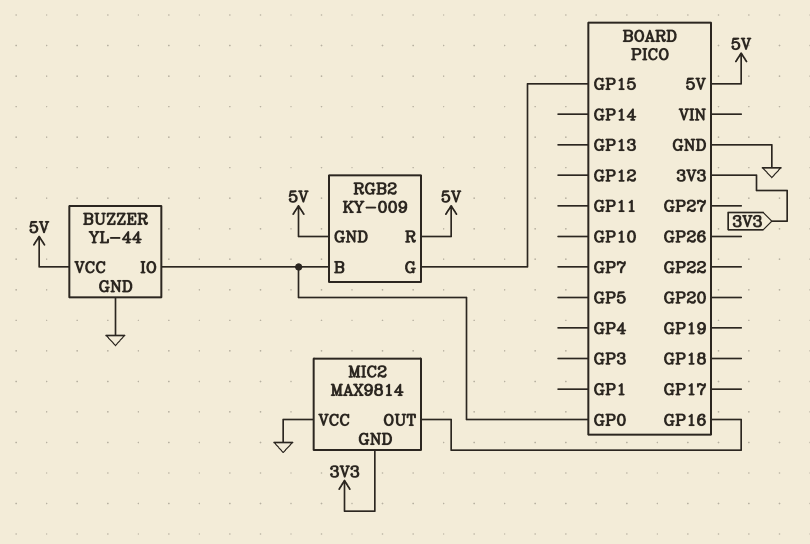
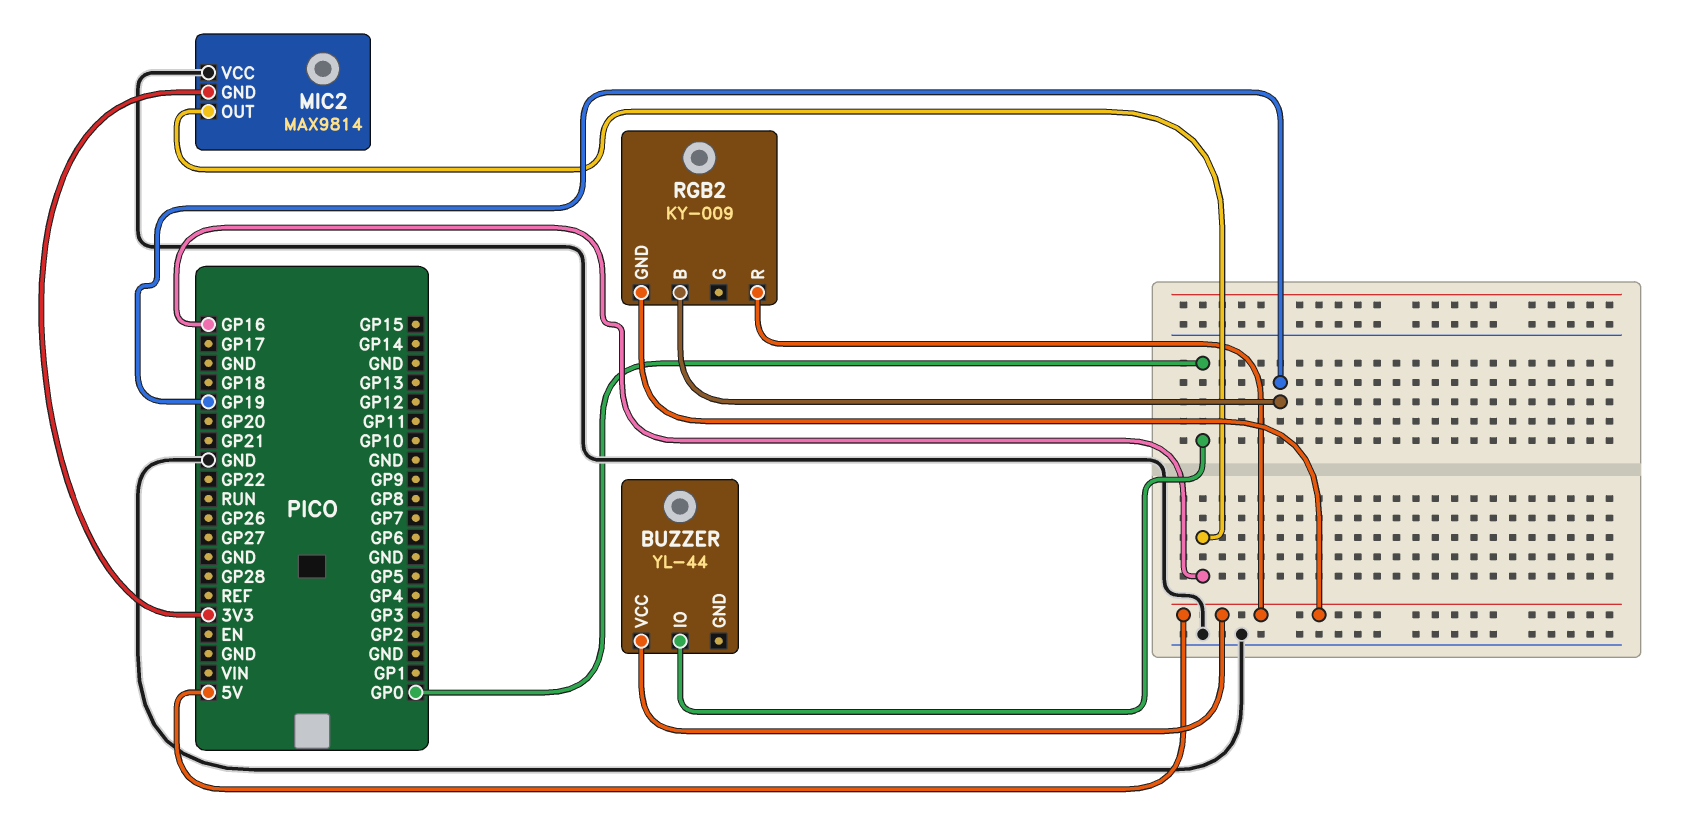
BUZZER pin GND: GND -> none
RGB2 pin B: GP0 -> GP19
RGB2 pin G: GP15 -> none

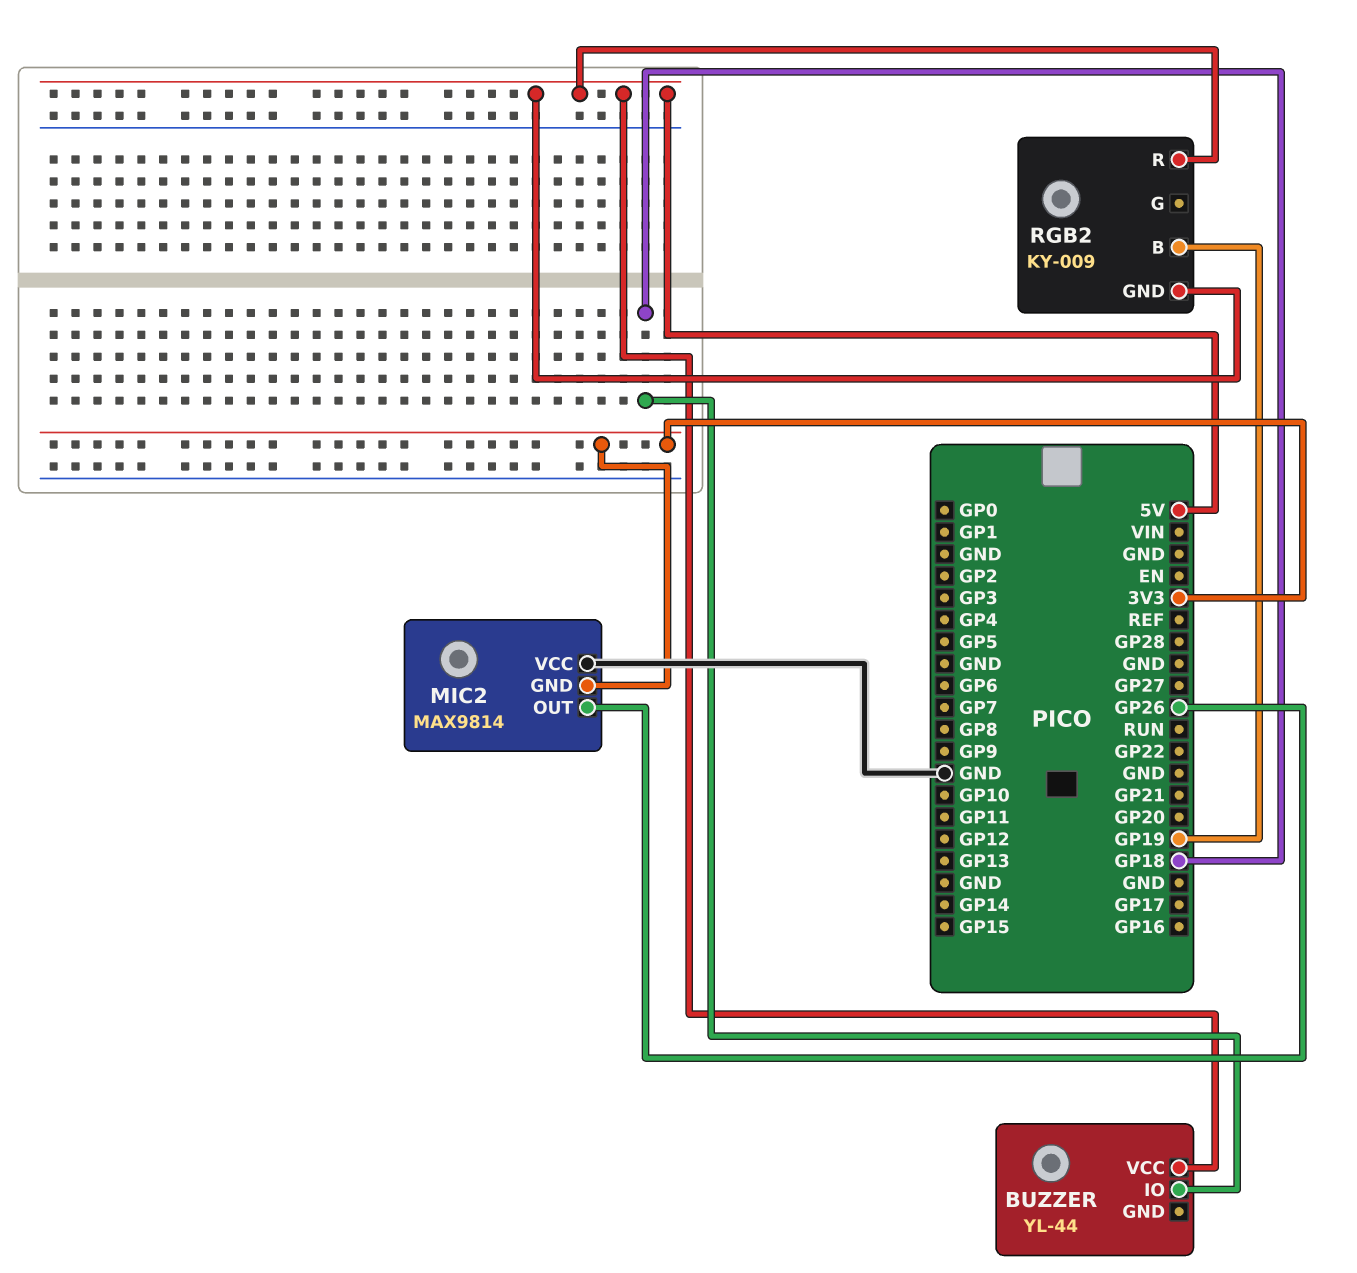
BUZZER pin IO: GP0 -> GP18
MIC2 pin OUT: GP16 -> GP26

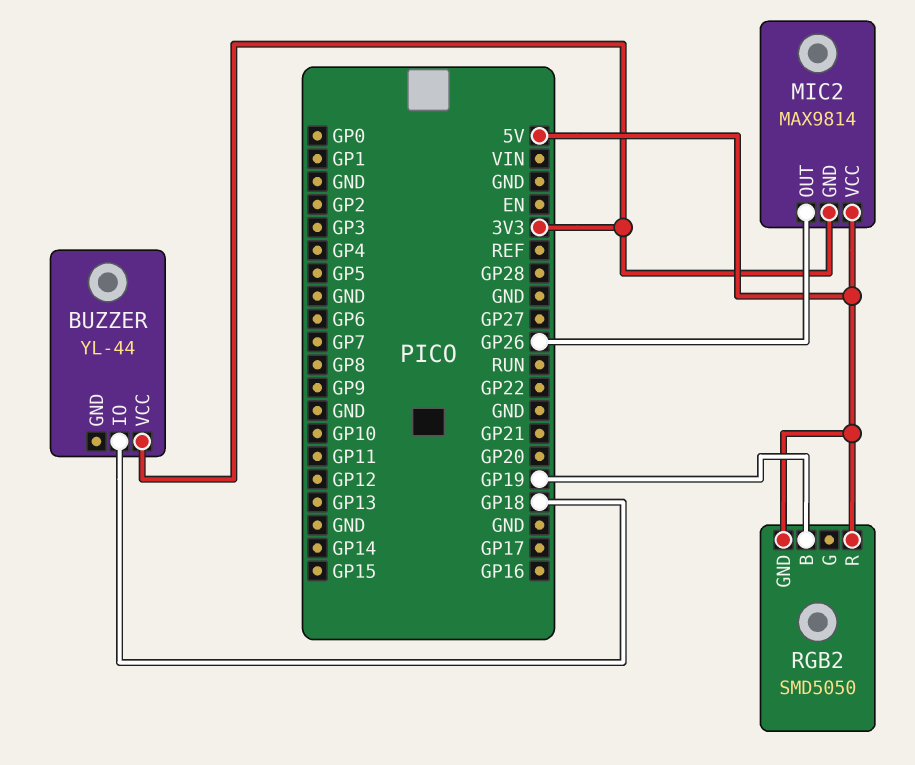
BUZZER pin VCC: 5V -> 3V3
MIC2 pin VCC: GND -> 5V
RGB2: KY-009 -> SMD5050

